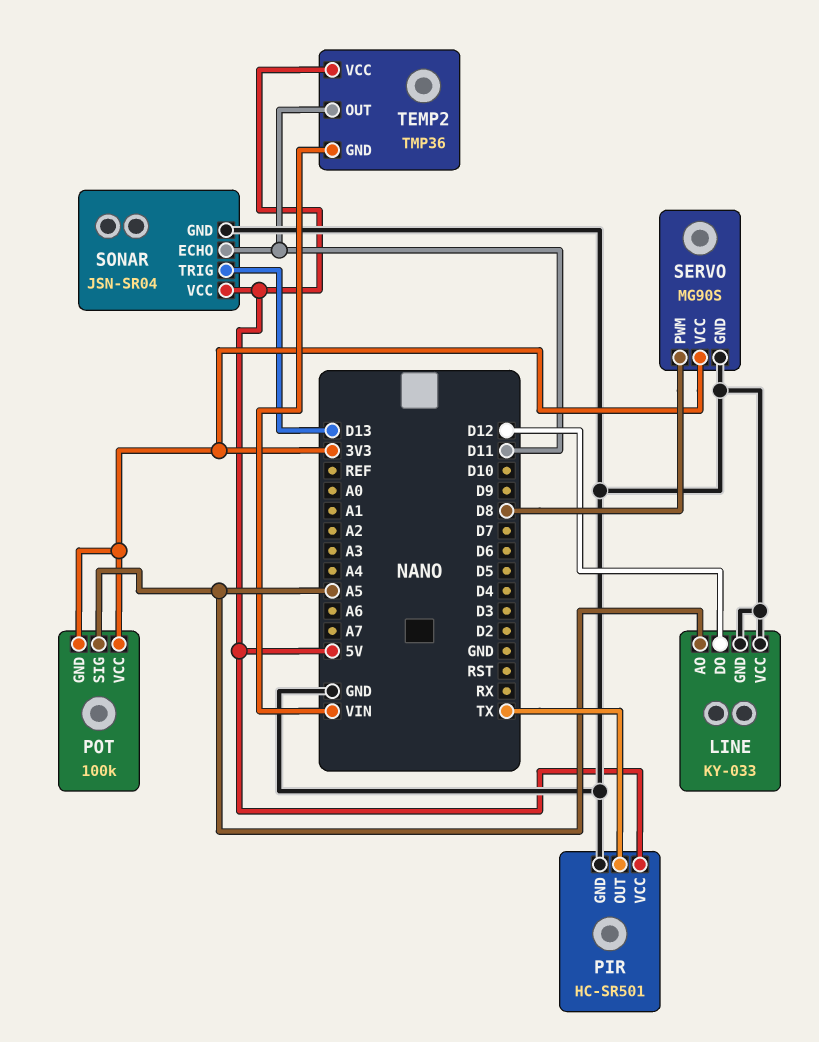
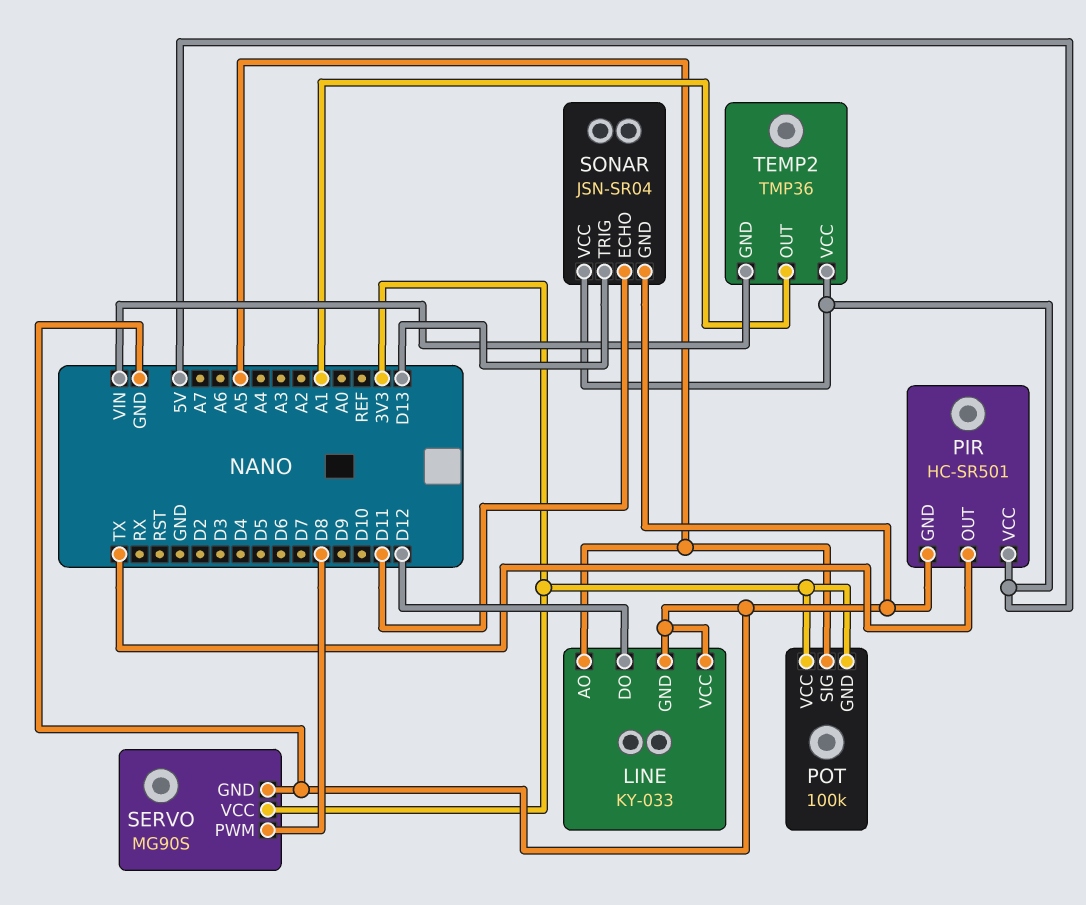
TEMP2 pin OUT: D11 -> A1

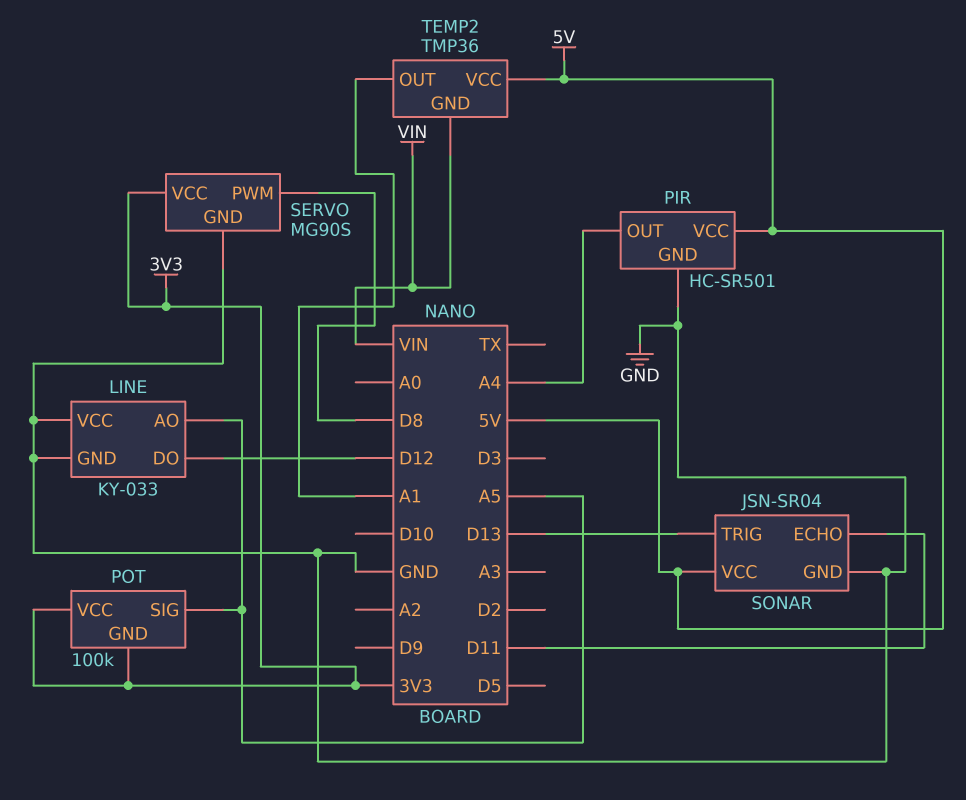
PIR pin OUT: TX -> A4

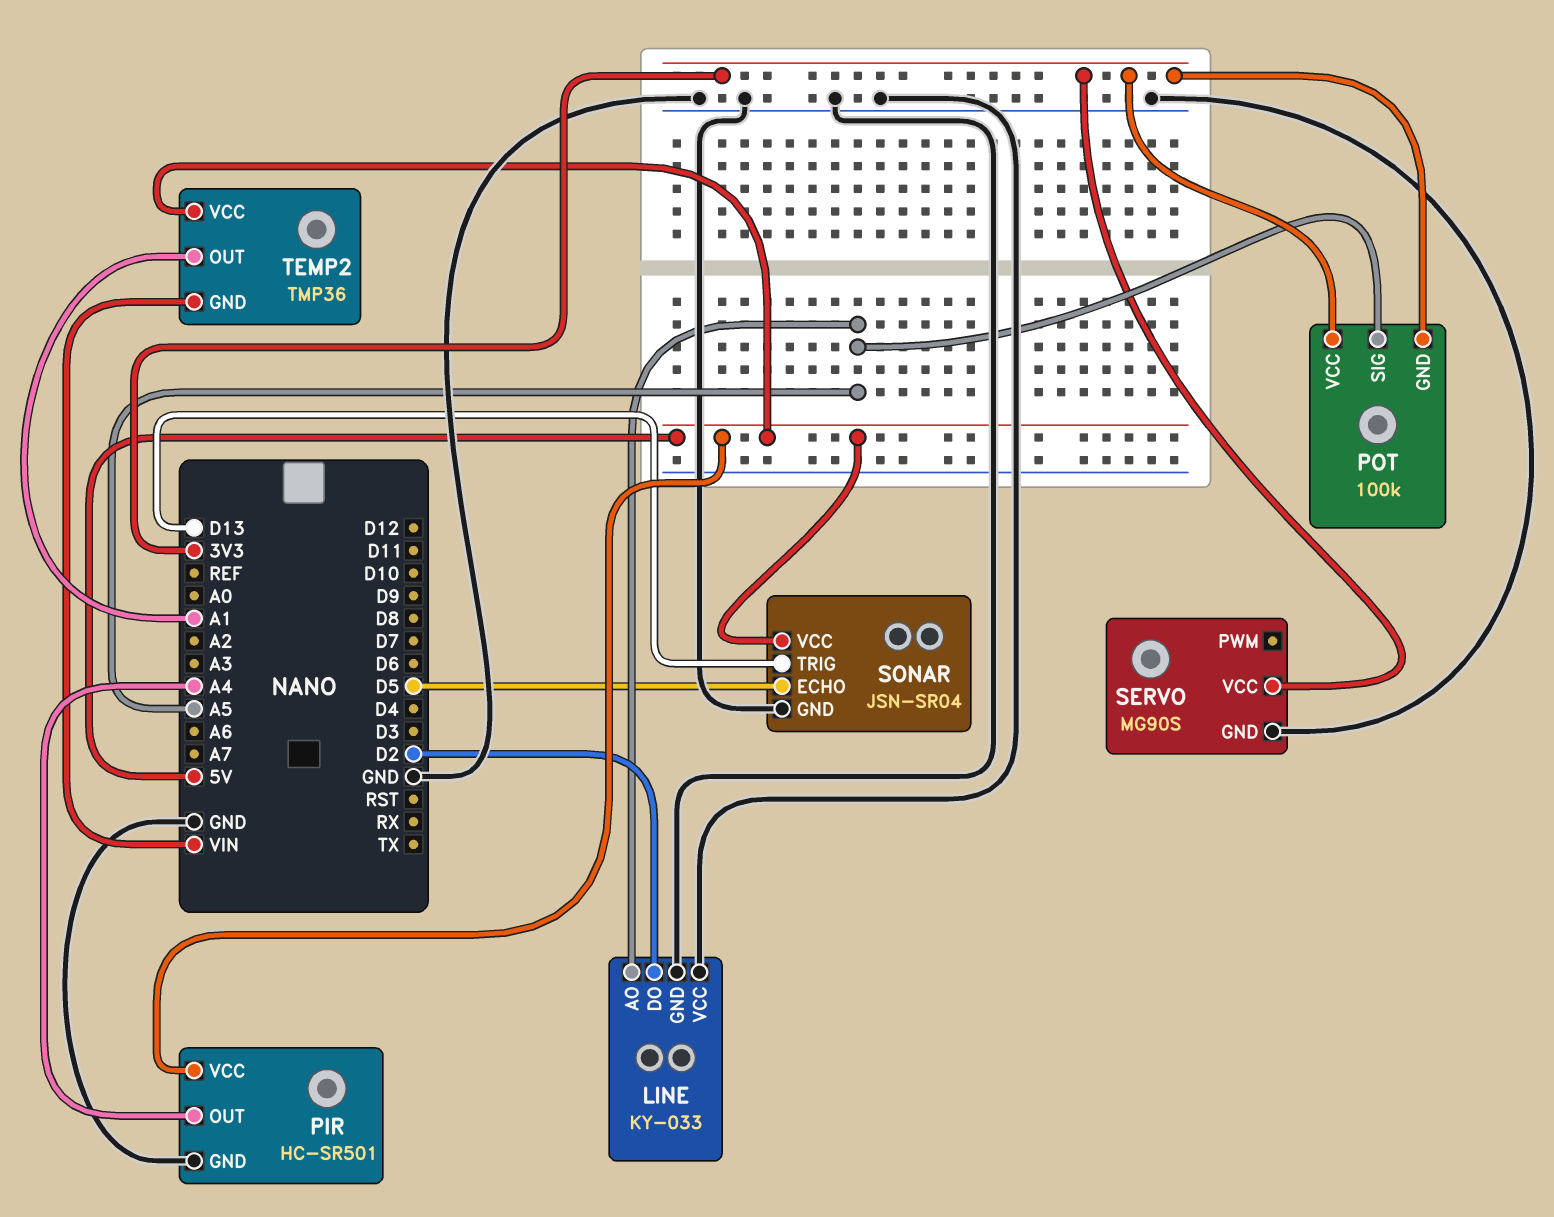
LINE pin DO: D12 -> D2
SERVO pin PWM: D8 -> none
SONAR pin ECHO: D11 -> D5

